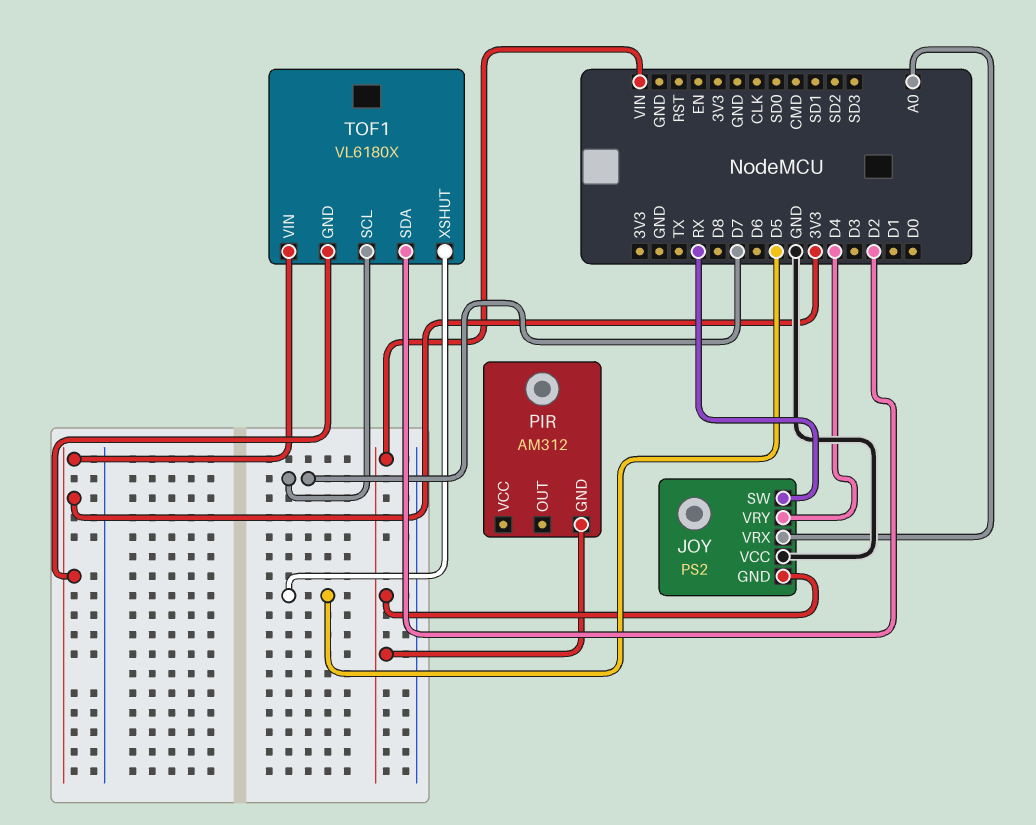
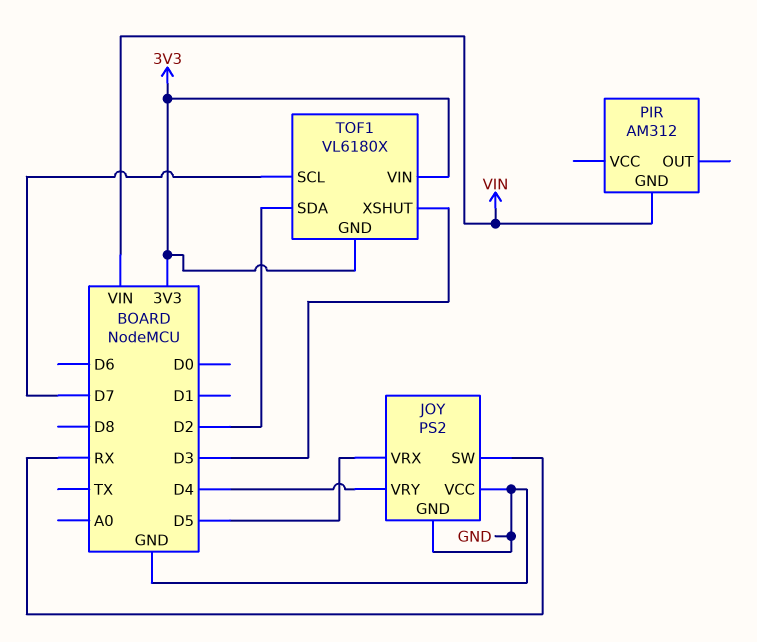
JOY pin GND: VIN -> GND
JOY pin VRX: A0 -> D5
TOF1 pin XSHUT: D5 -> D3

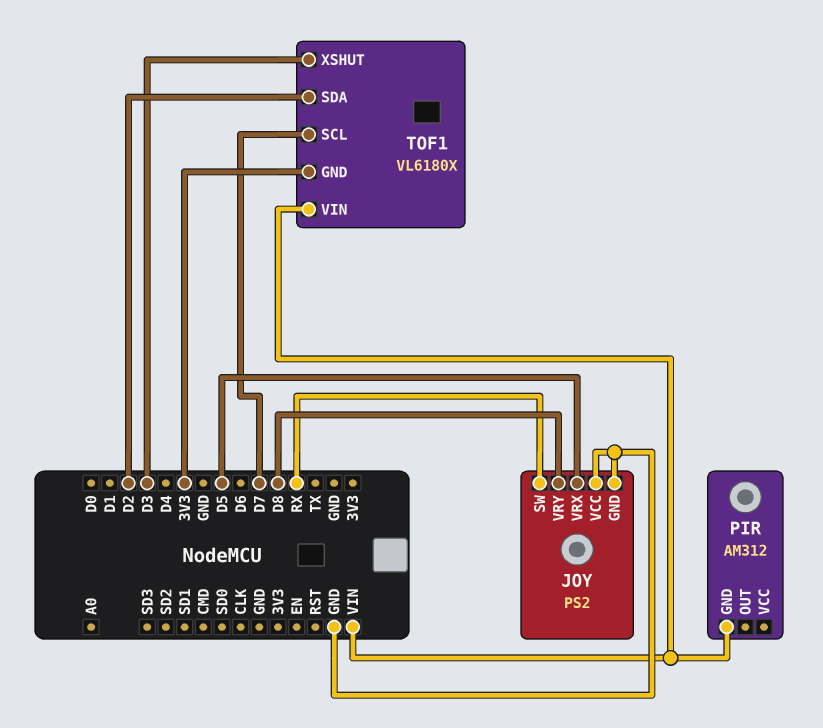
JOY pin VRY: D4 -> D8
TOF1 pin VIN: 3V3 -> VIN

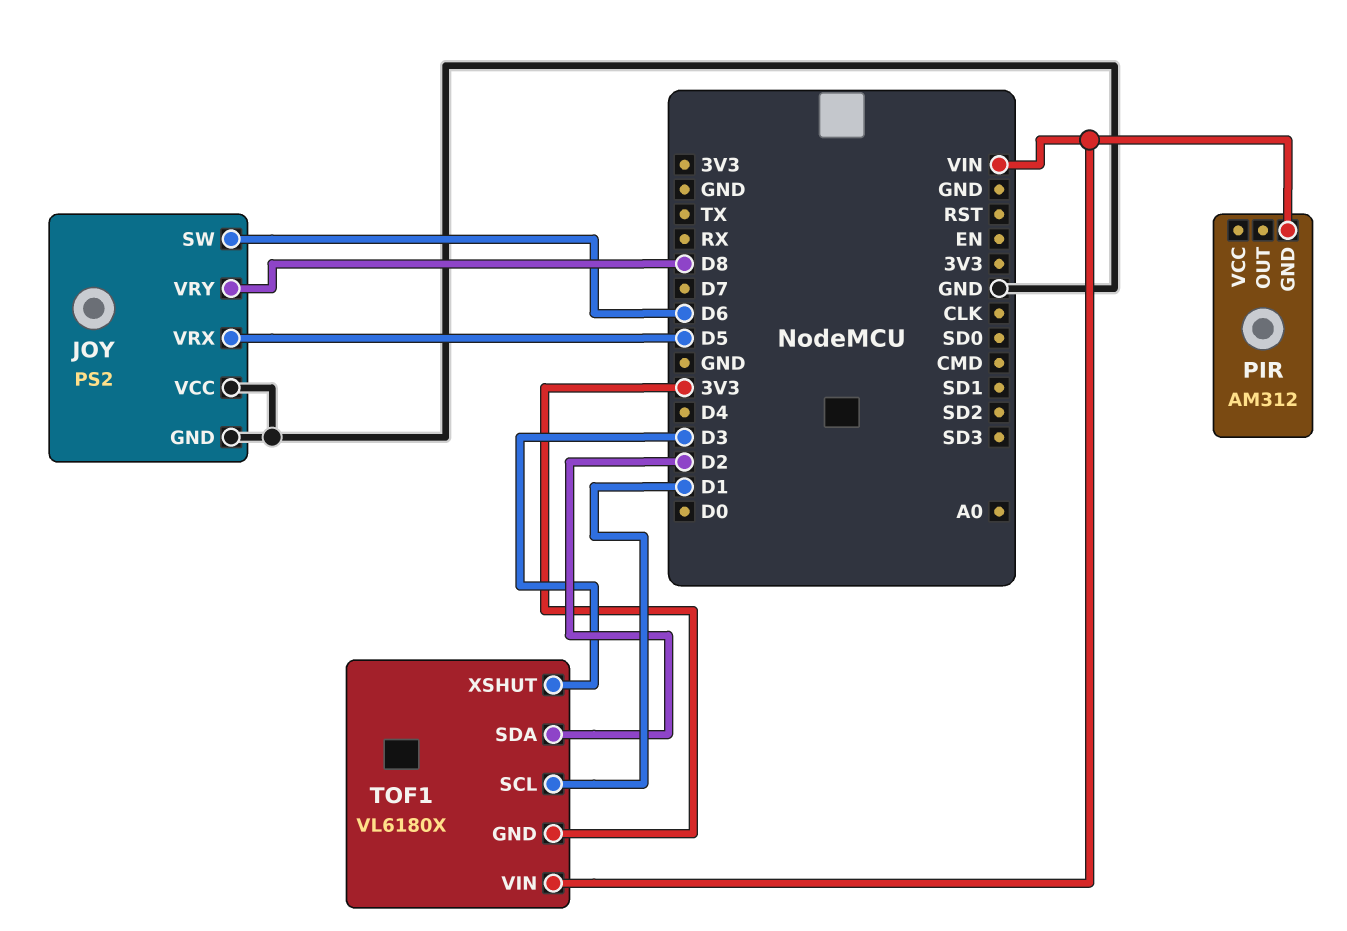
JOY pin SW: RX -> D6
TOF1 pin SCL: D7 -> D1

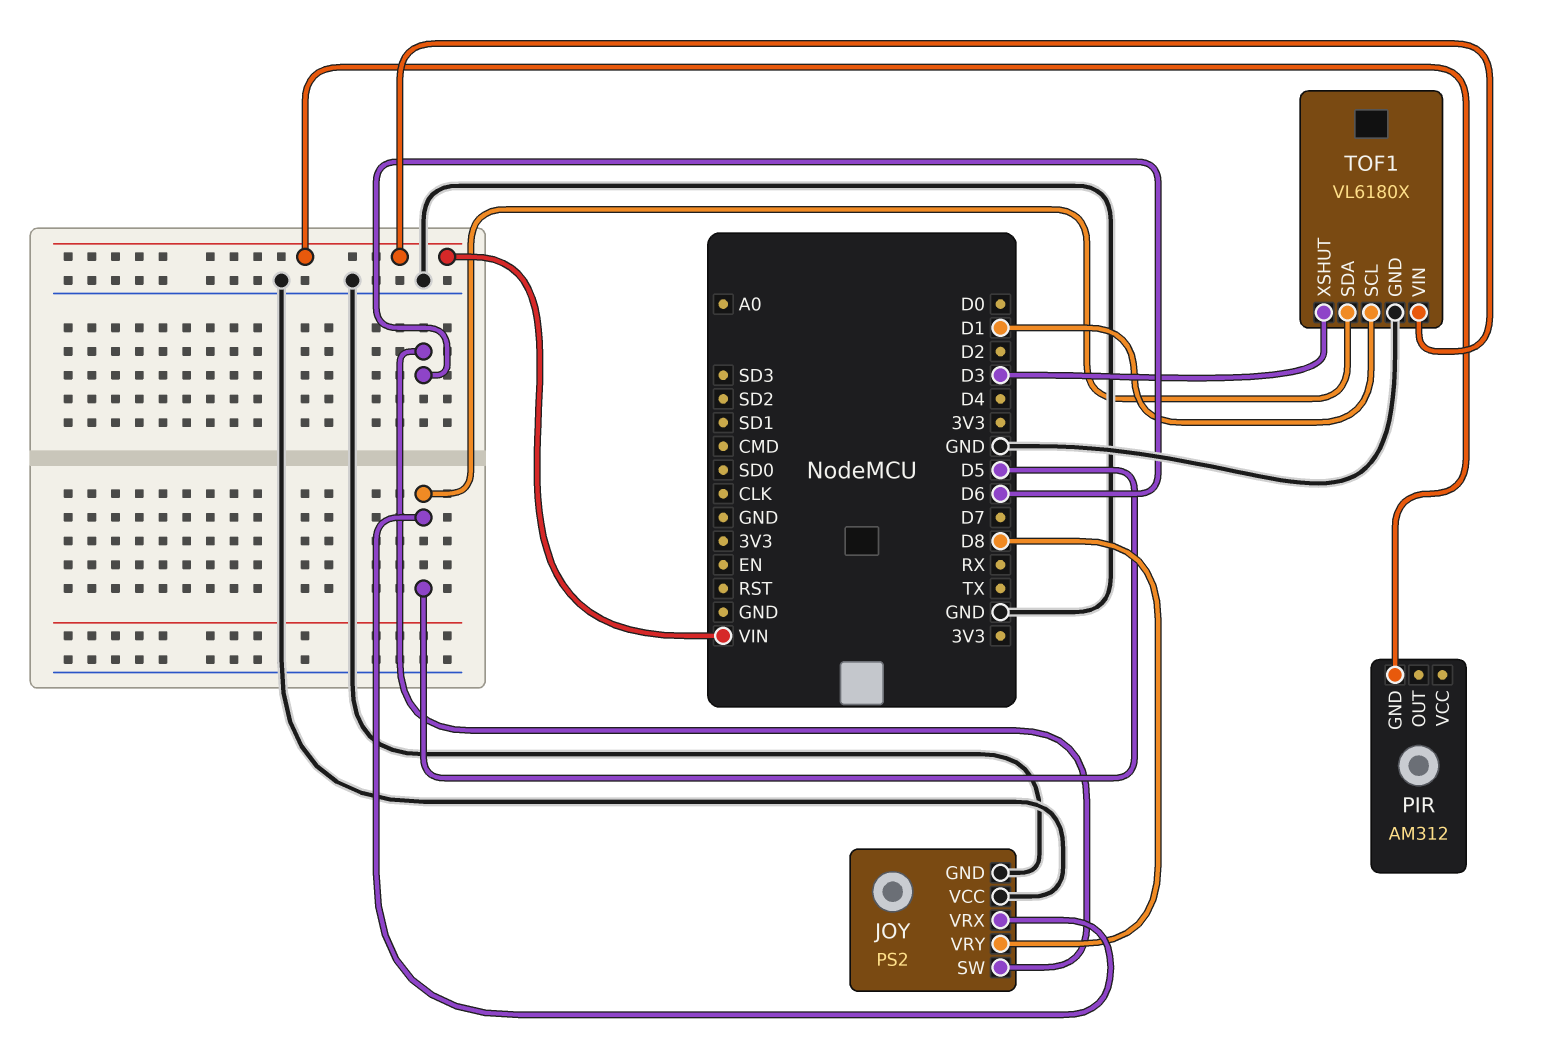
TOF1 pin GND: 3V3 -> GND
TOF1 pin SDA: D2 -> D5

